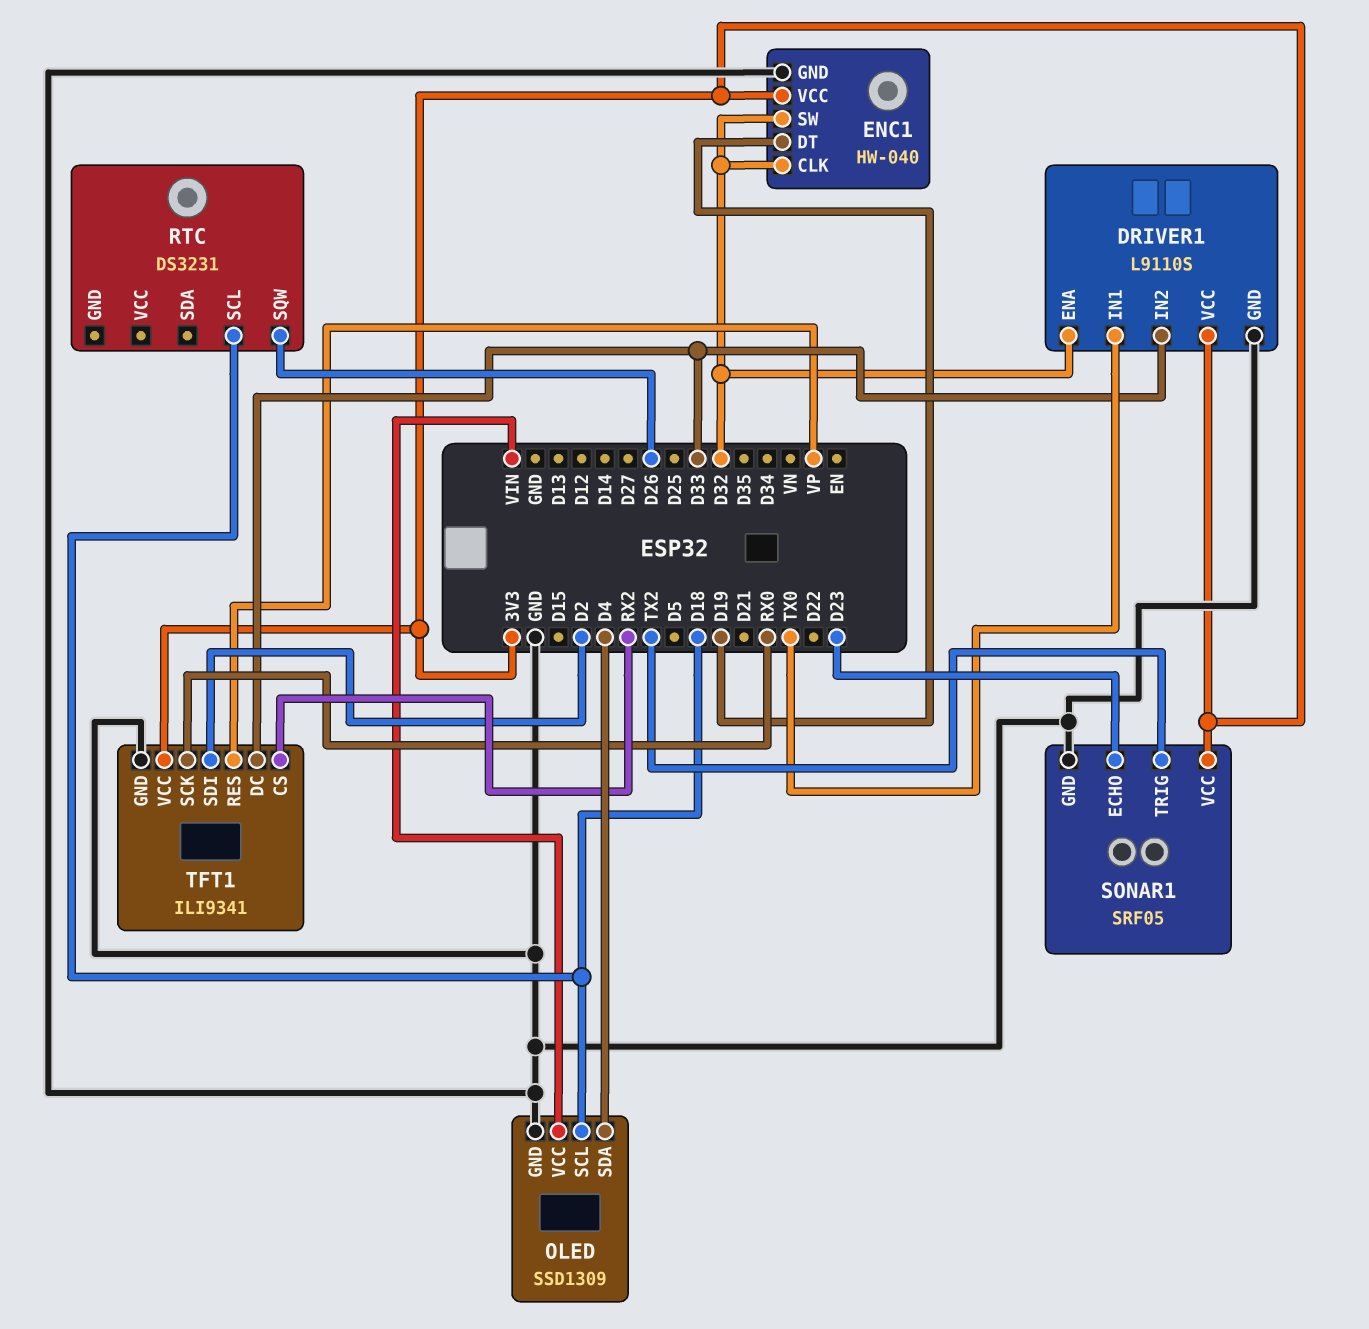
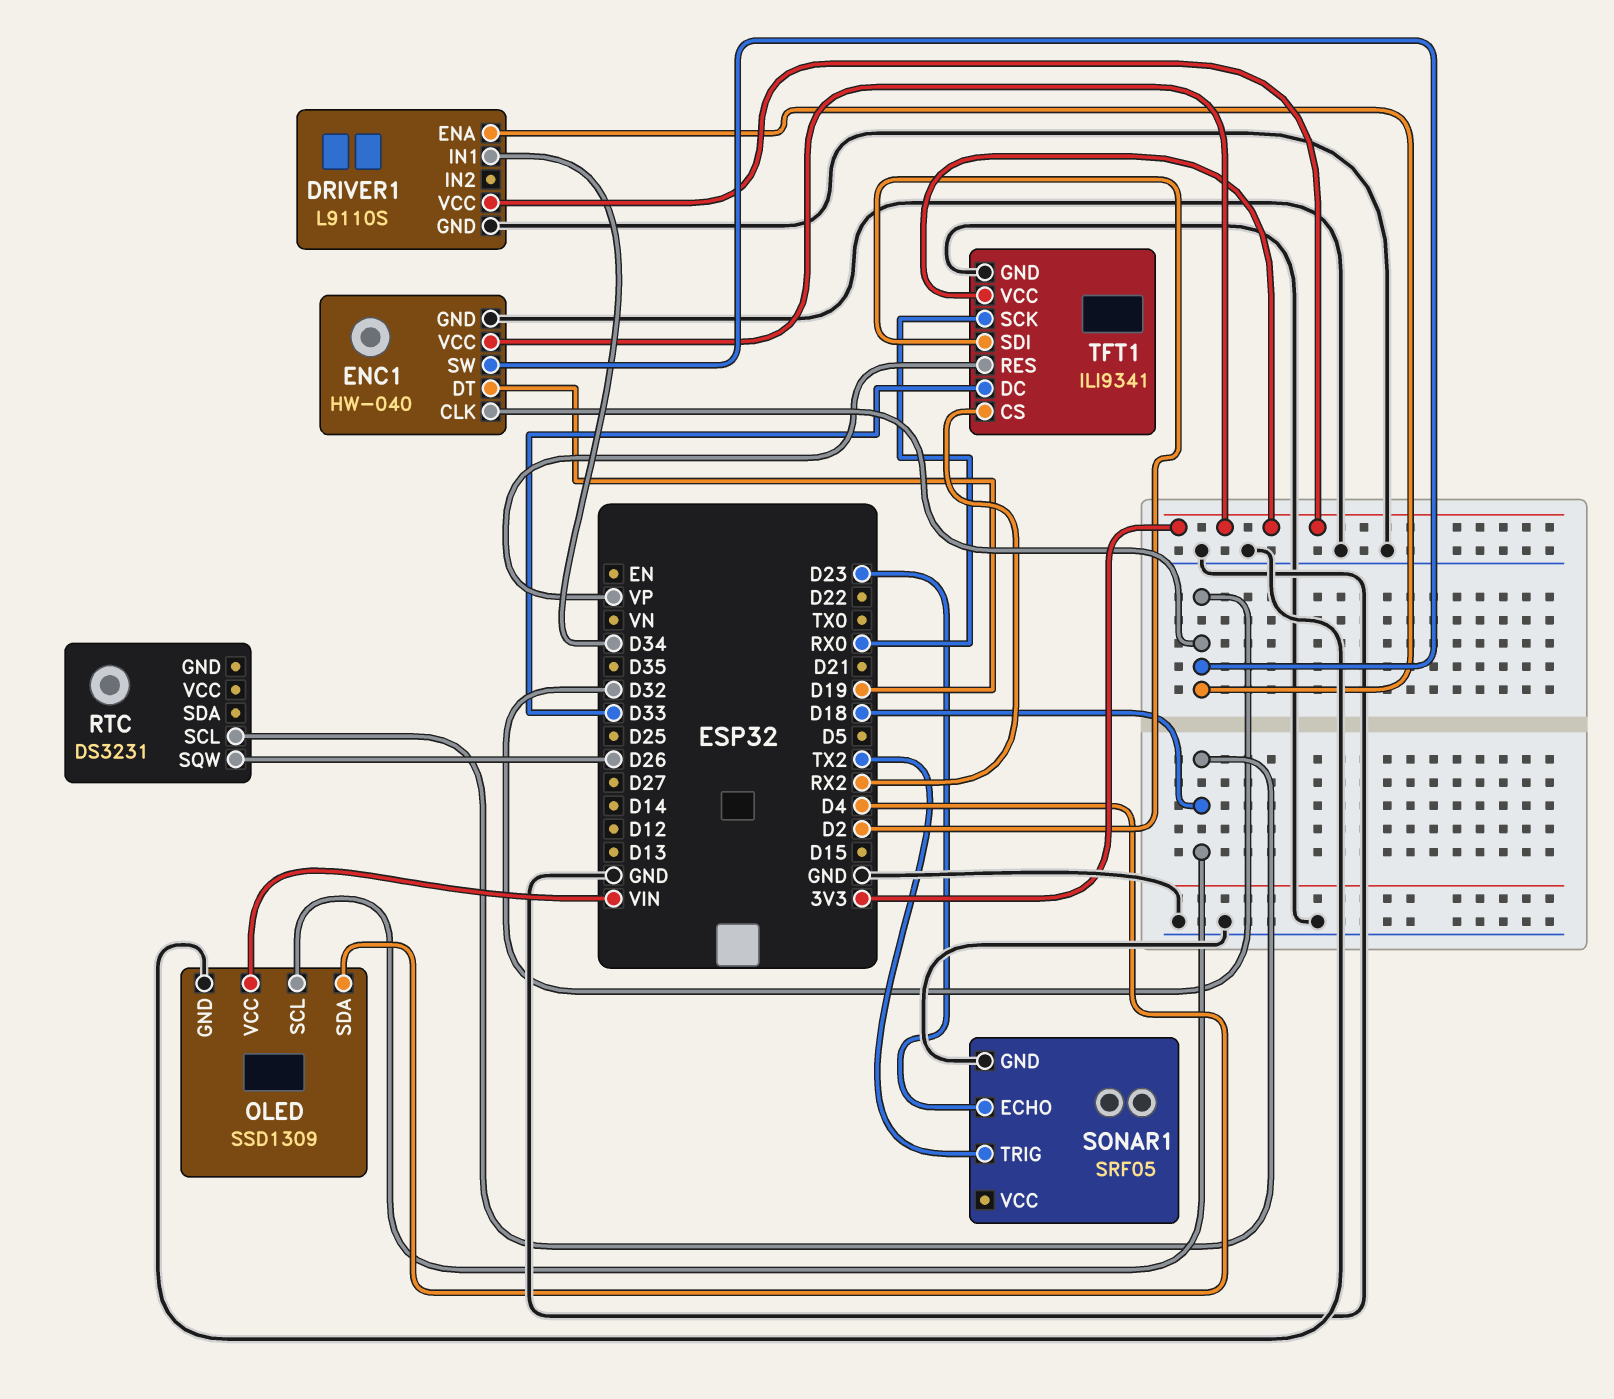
DRIVER1 pin IN1: TX0 -> D34
DRIVER1 pin IN2: D33 -> none
SONAR1 pin VCC: 3V3 -> none

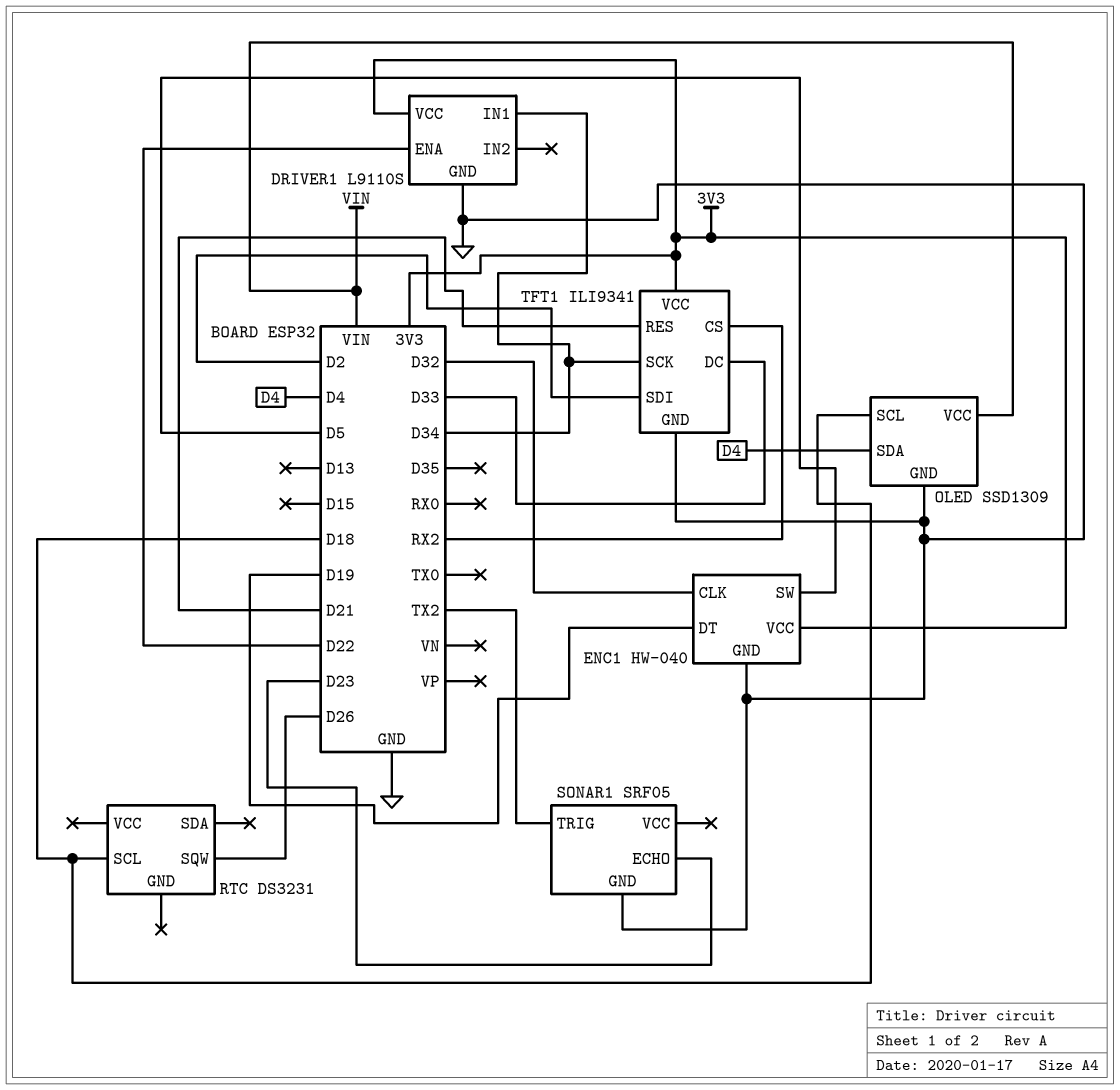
DRIVER1 pin ENA: D32 -> D22
ENC1 pin SW: D32 -> D5
TFT1 pin RES: VP -> D21
TFT1 pin SCK: RX0 -> D34

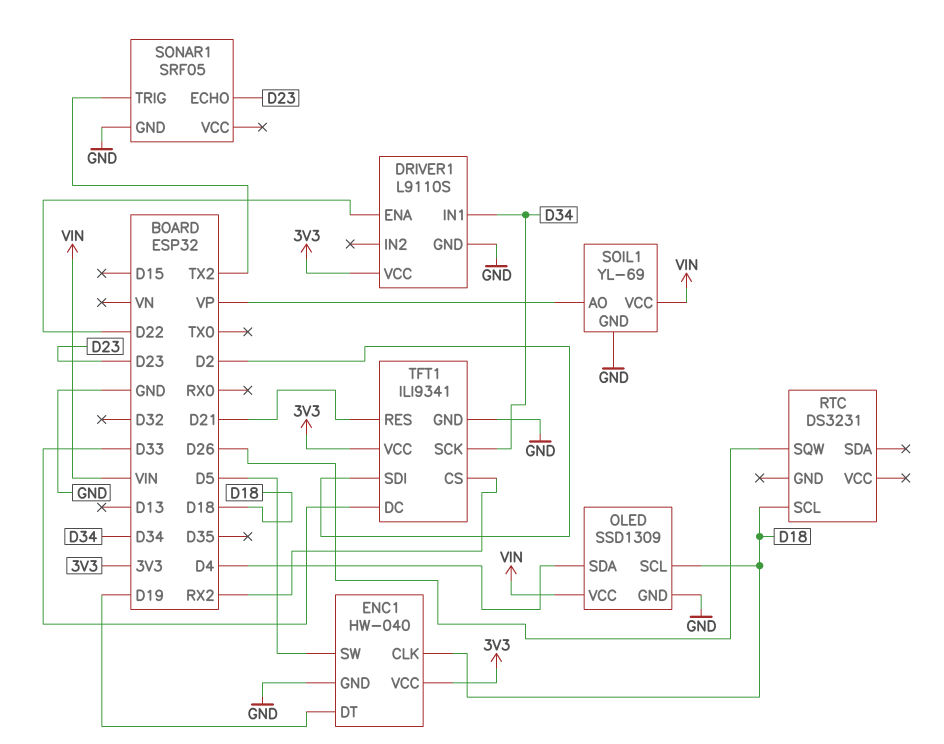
ENC1 pin CLK: D32 -> D18
SOIL1: none -> YL-69
SOIL1 pin AO: none -> VP
SOIL1 pin GND: none -> GND
SOIL1 pin VCC: none -> VIN

